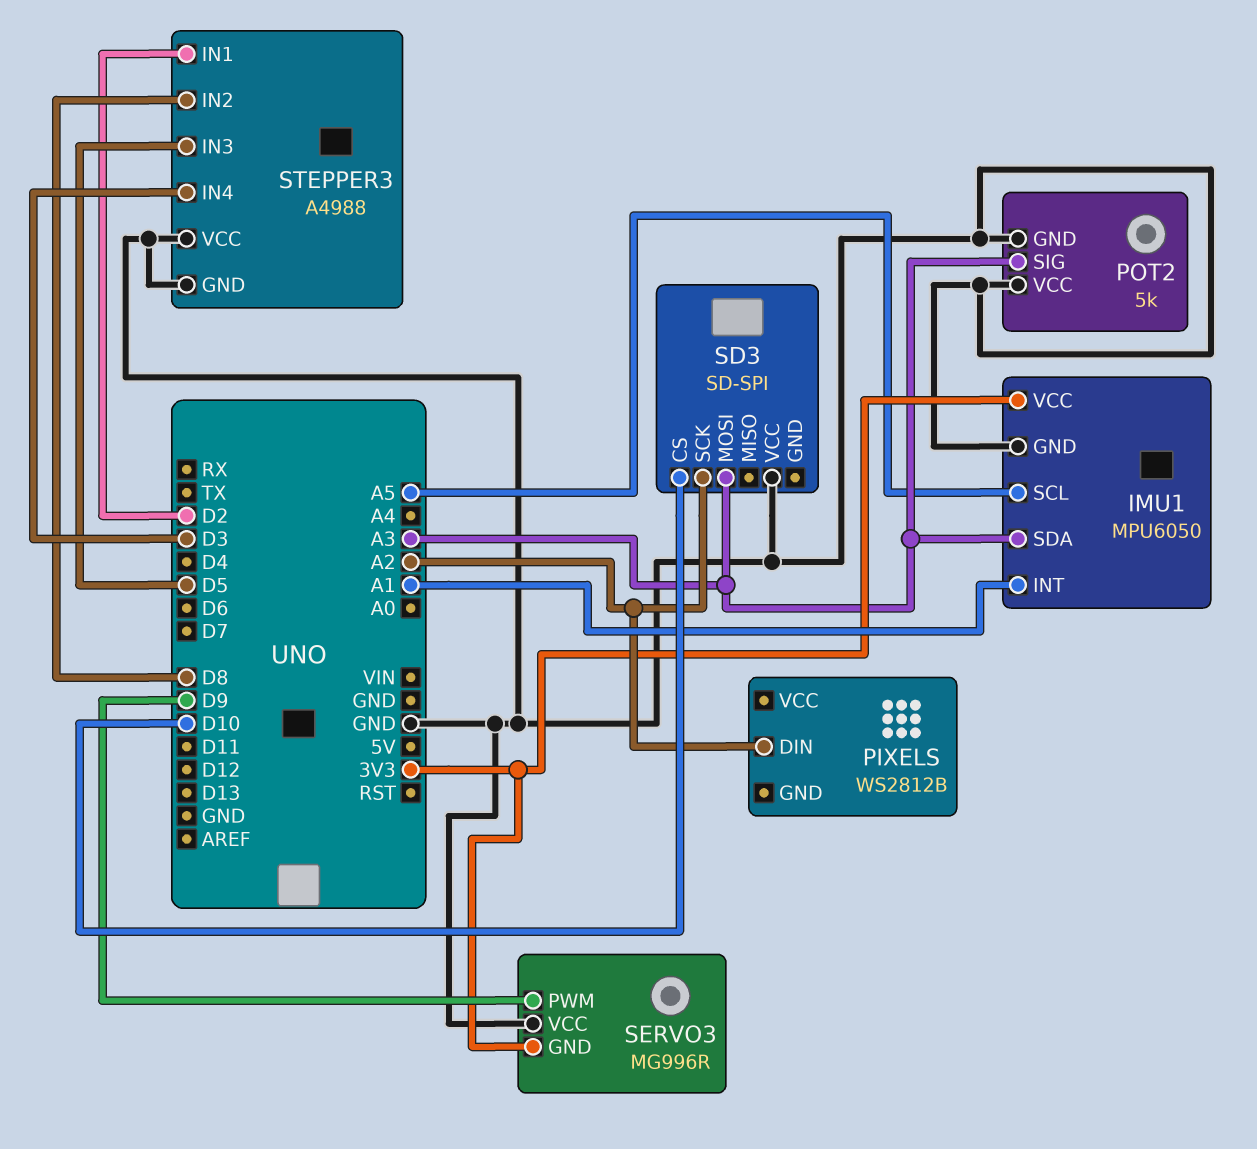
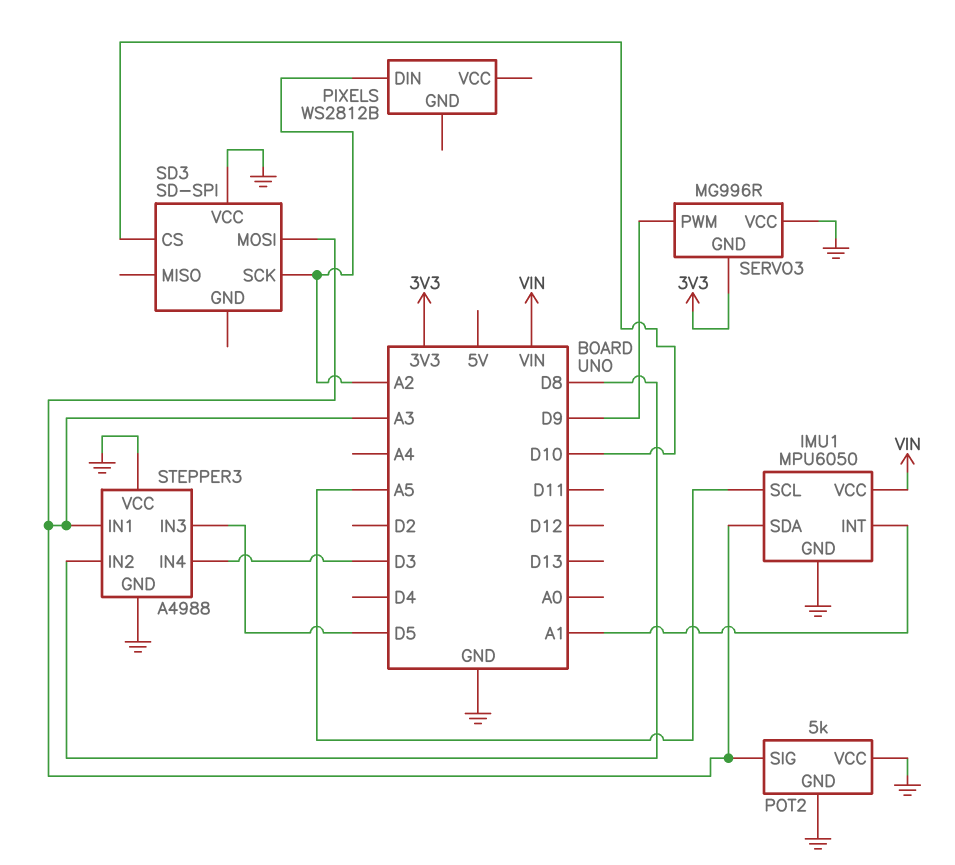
IMU1 pin VCC: 3V3 -> VIN
STEPPER3 pin IN1: D2 -> A3

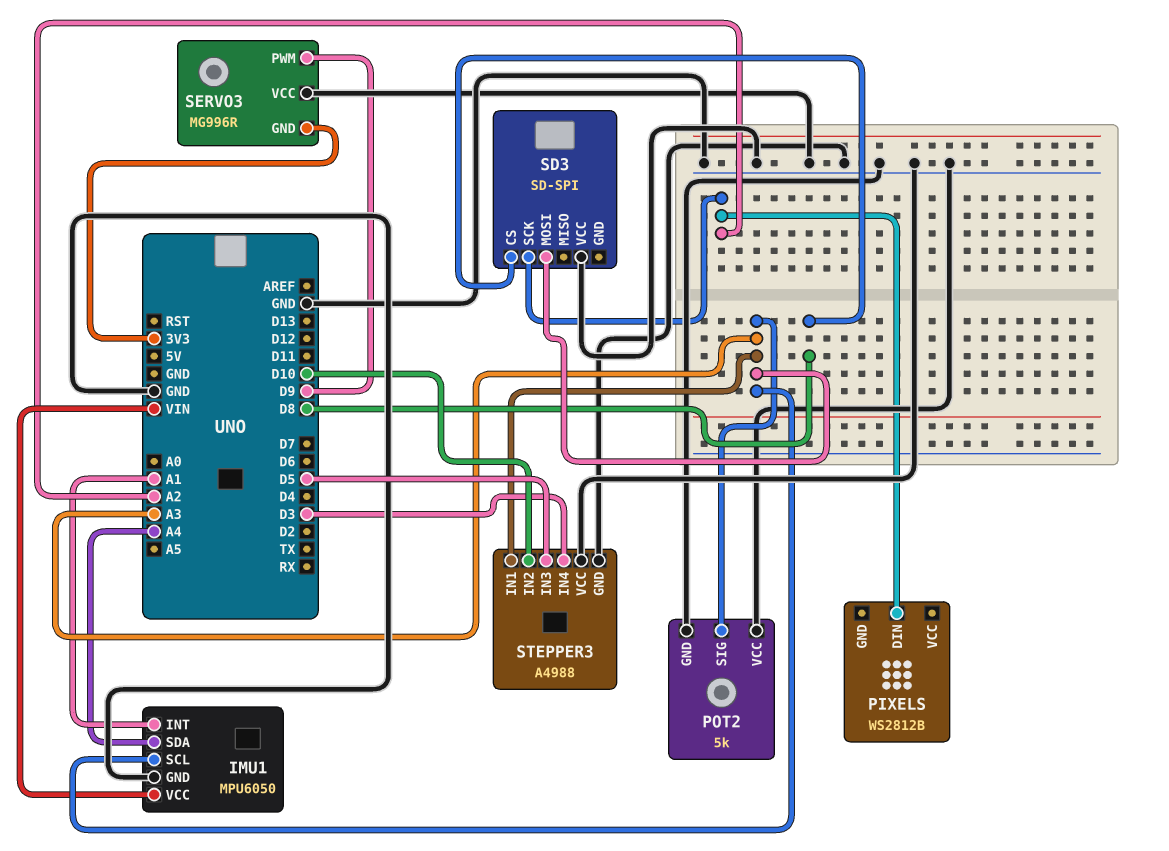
IMU1 pin SCL: A5 -> A3
IMU1 pin SDA: A3 -> A4
SD3 pin CS: D10 -> D8
STEPPER3 pin IN2: D8 -> D10

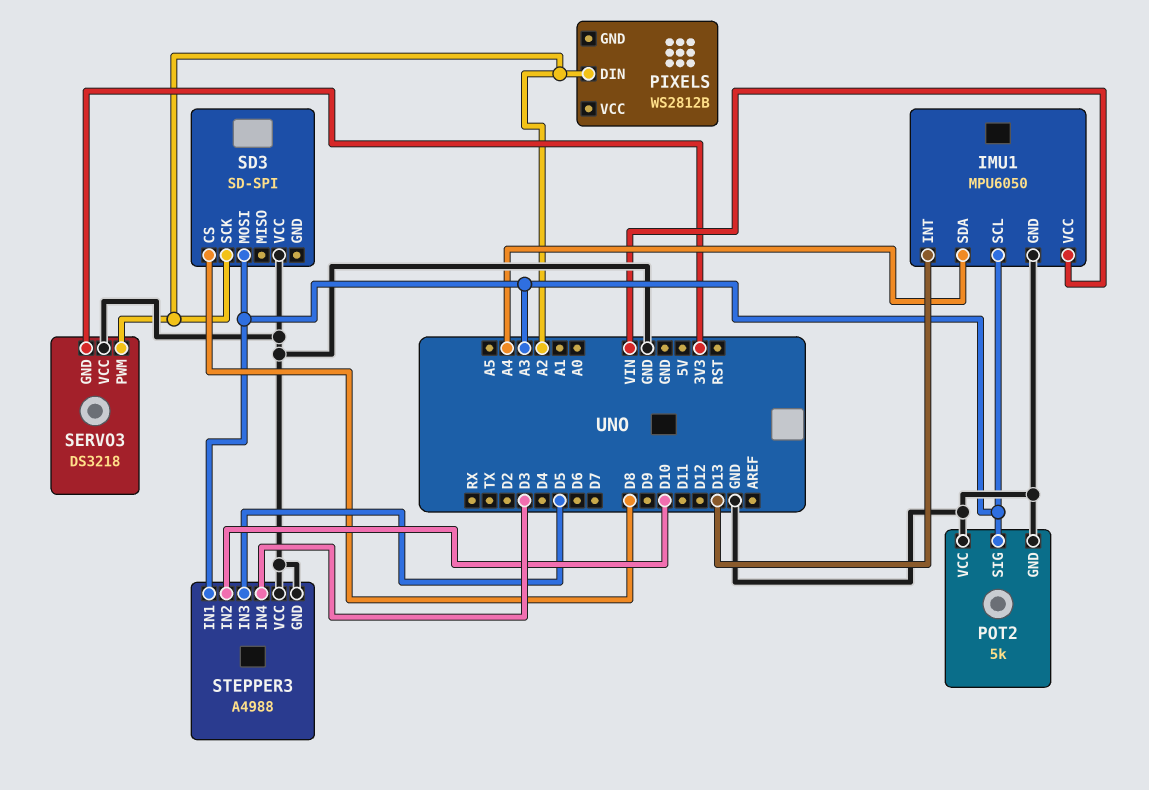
IMU1 pin INT: A1 -> D13
SERVO3: MG996R -> DS3218
SERVO3 pin PWM: D9 -> A2

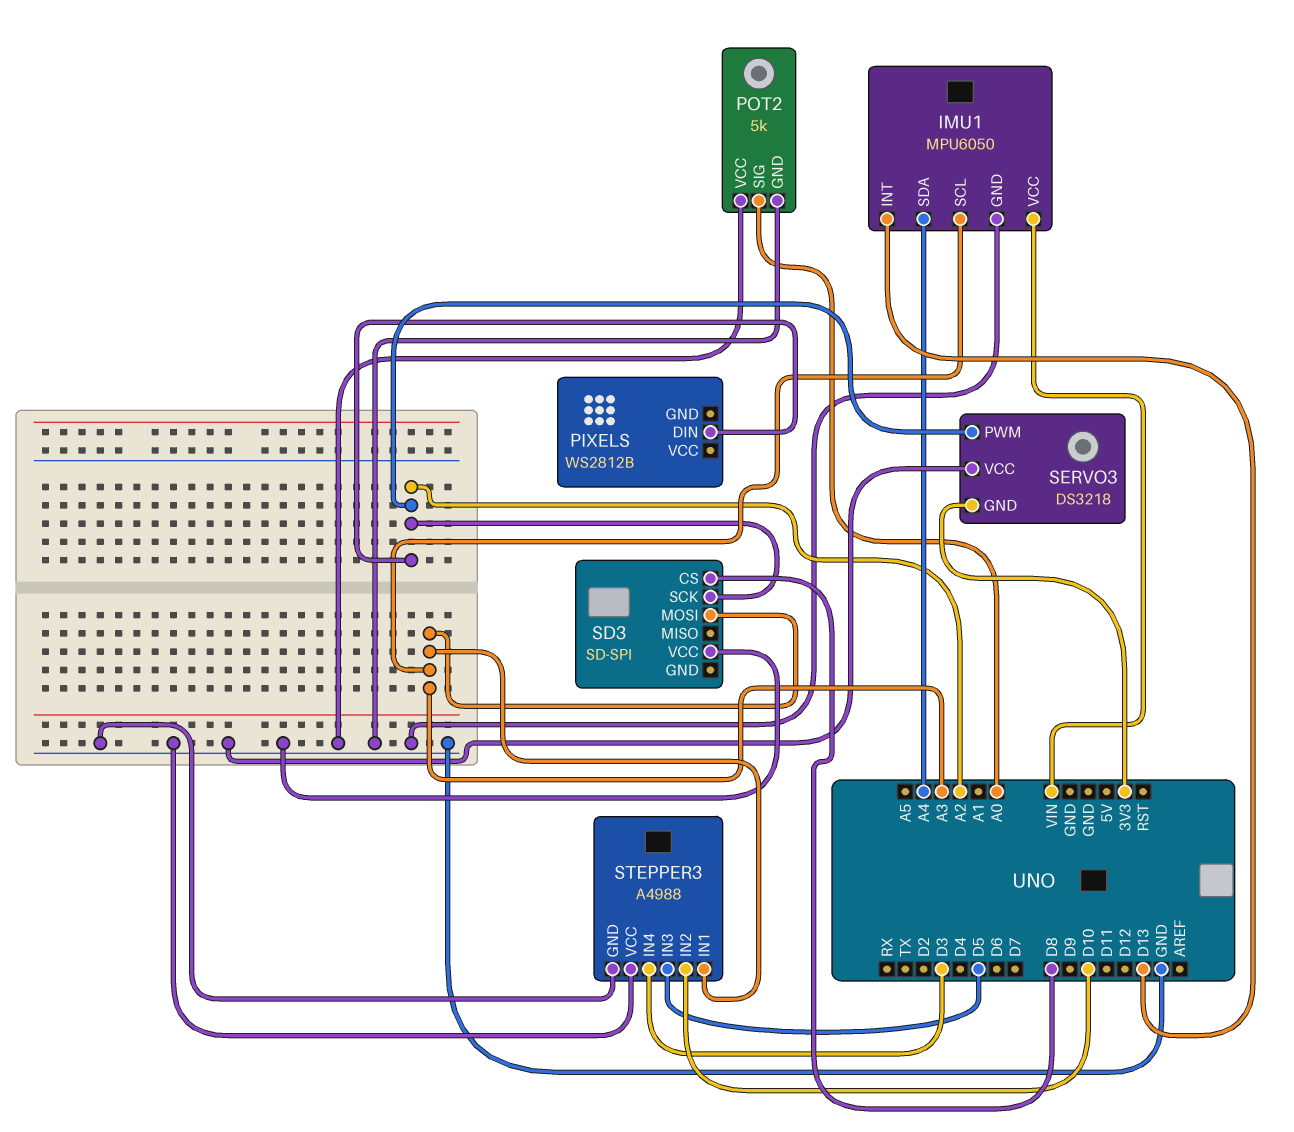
POT2 pin SIG: A3 -> A0

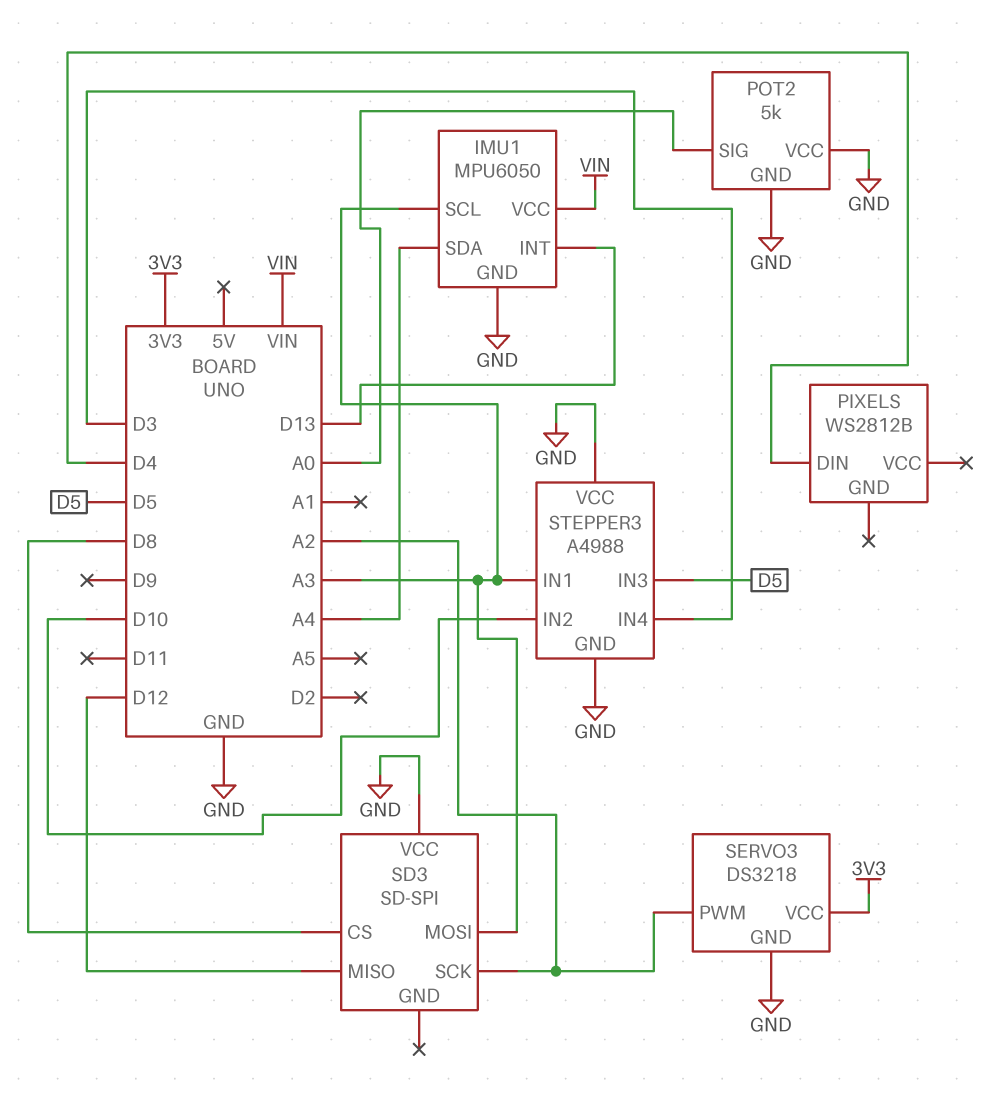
PIXELS pin DIN: A2 -> D4
SD3 pin MISO: none -> D12
SERVO3 pin GND: 3V3 -> GND
SERVO3 pin VCC: GND -> 3V3

